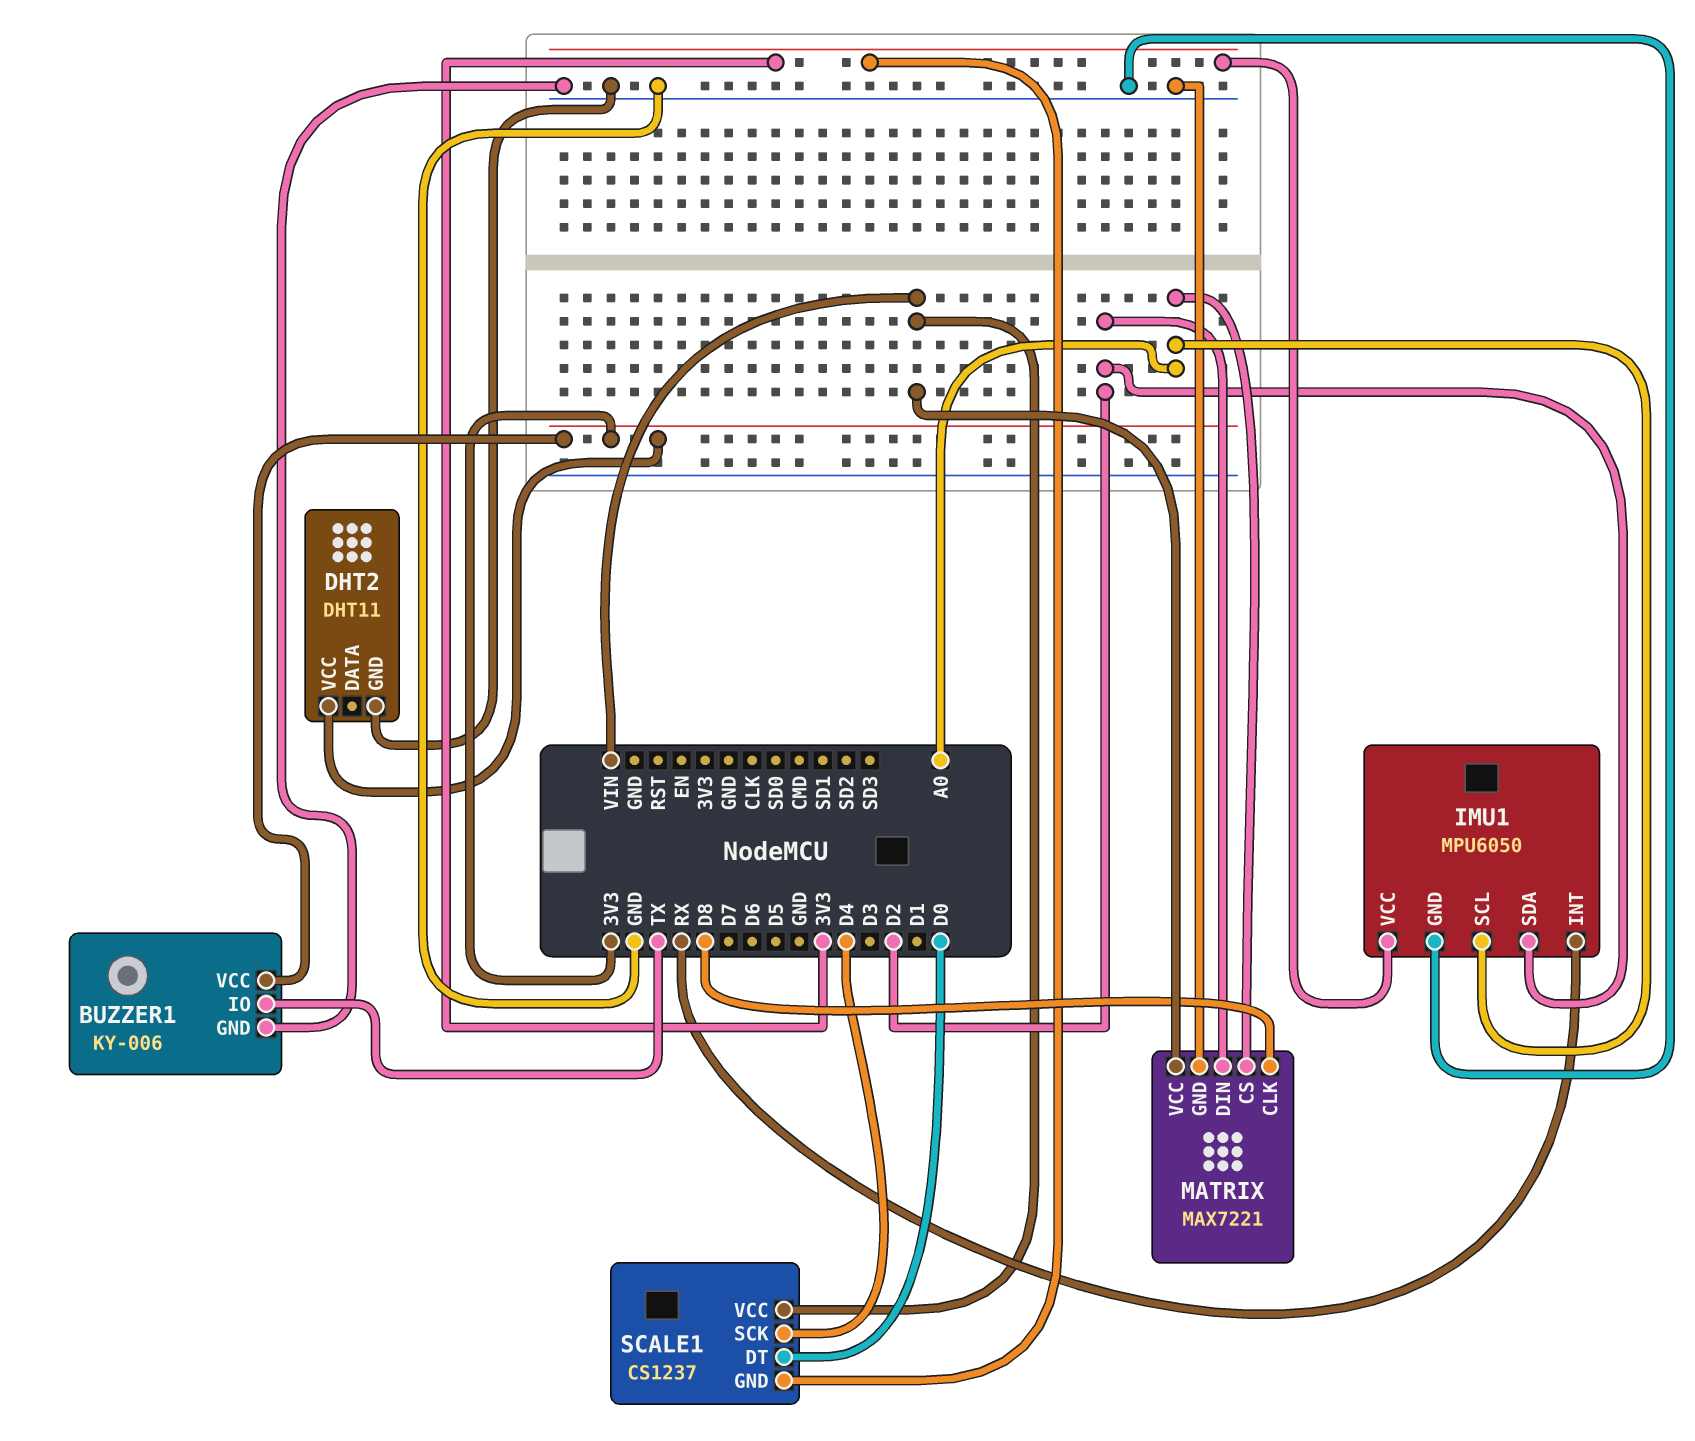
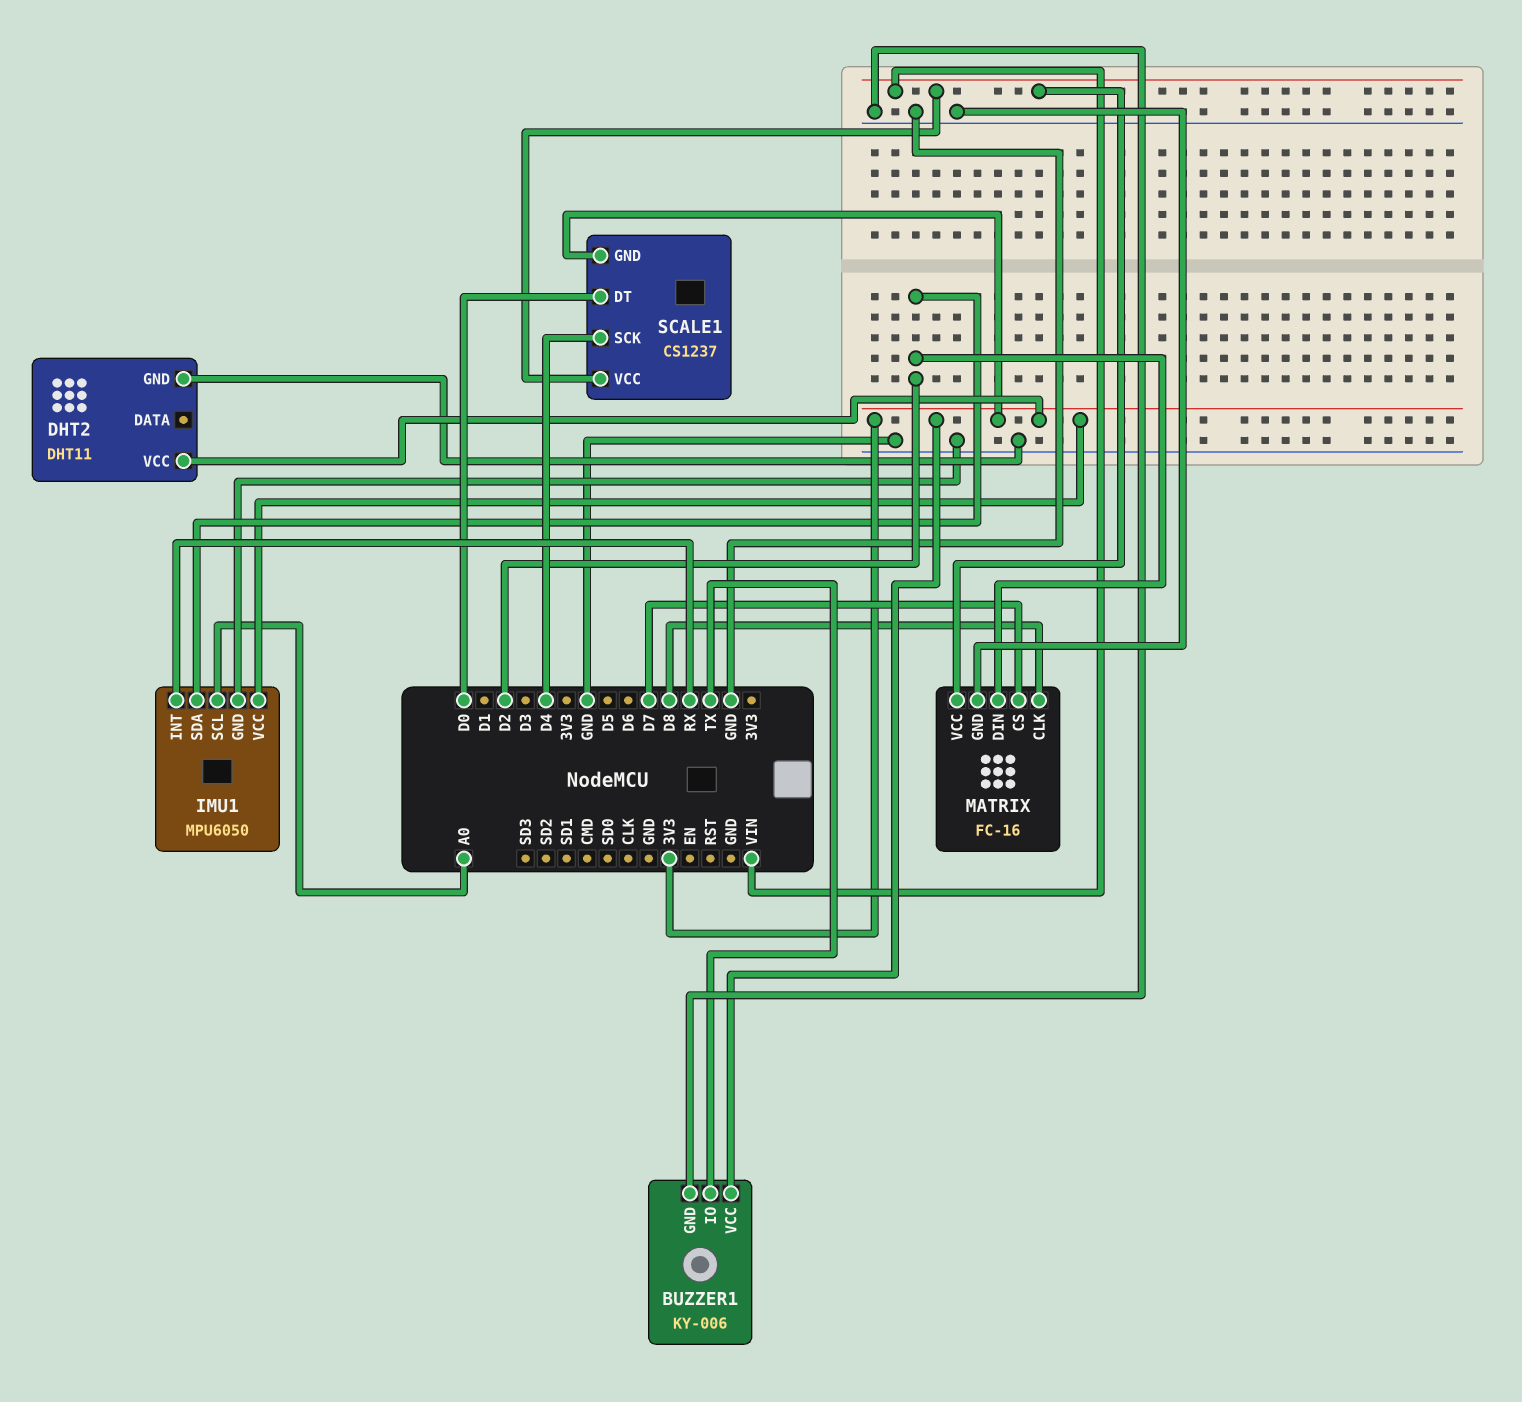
MATRIX: MAX7221 -> FC-16
MATRIX pin CS: A0 -> D7

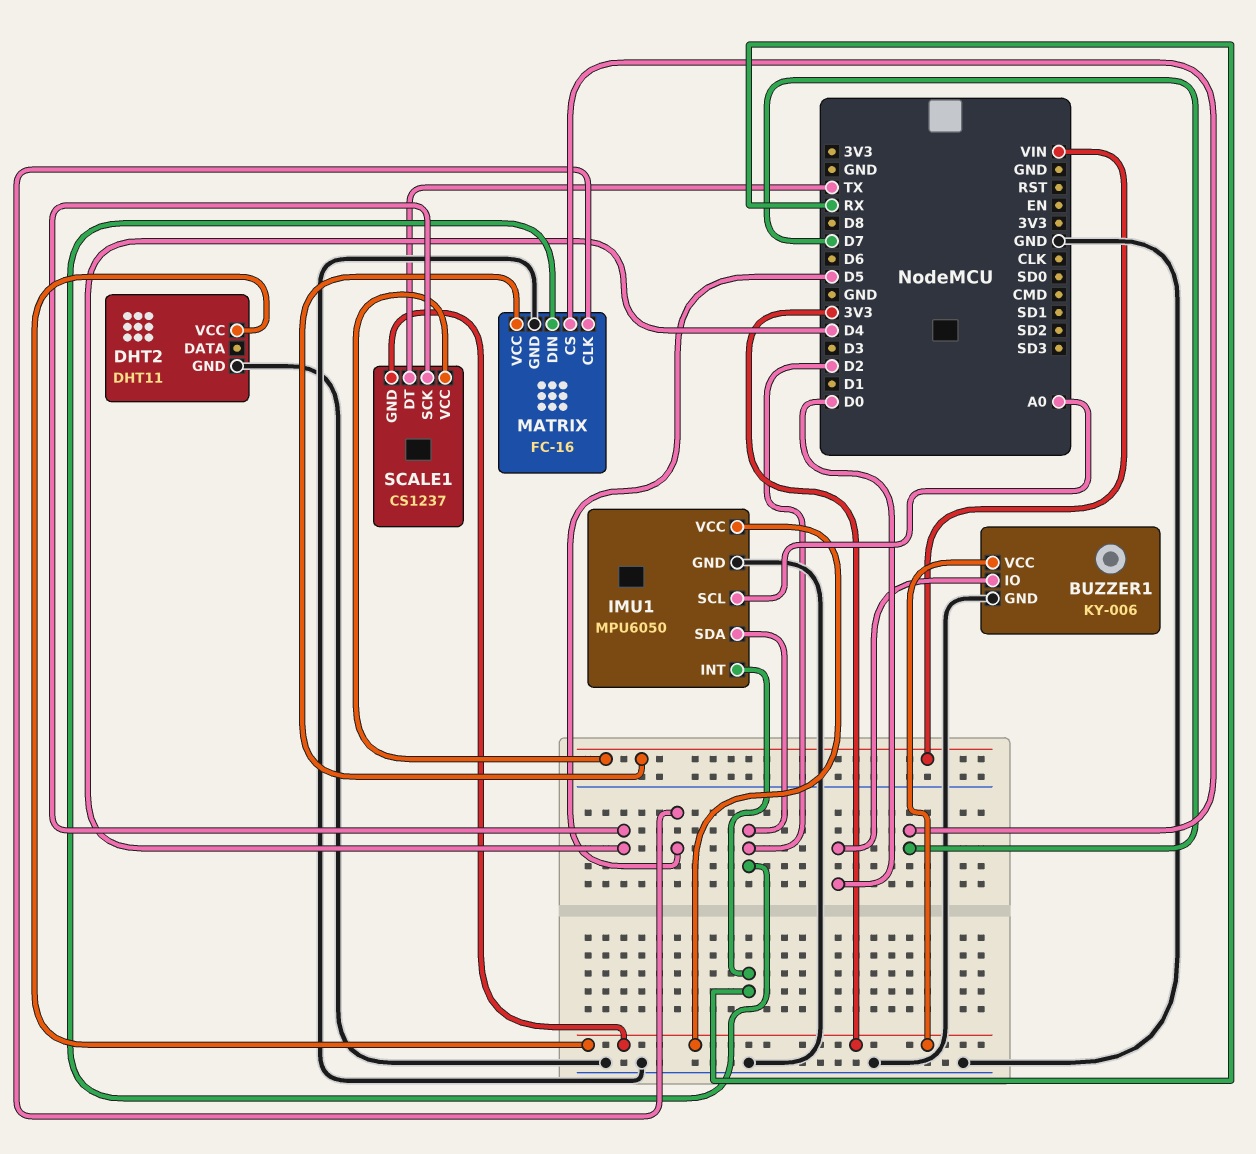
BUZZER1 pin IO: TX -> D0
MATRIX pin CLK: D8 -> D5
SCALE1 pin DT: D0 -> TX

